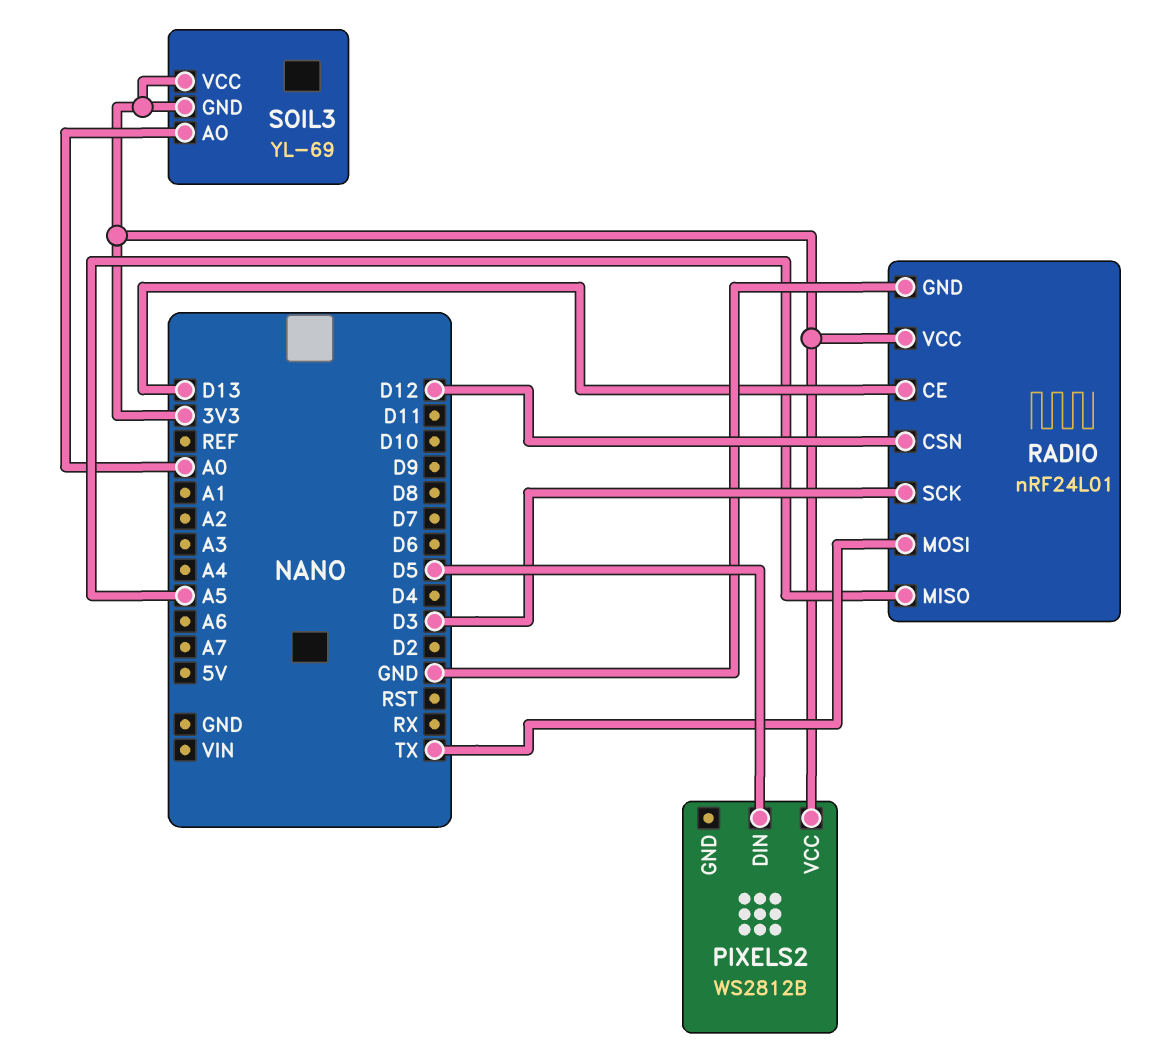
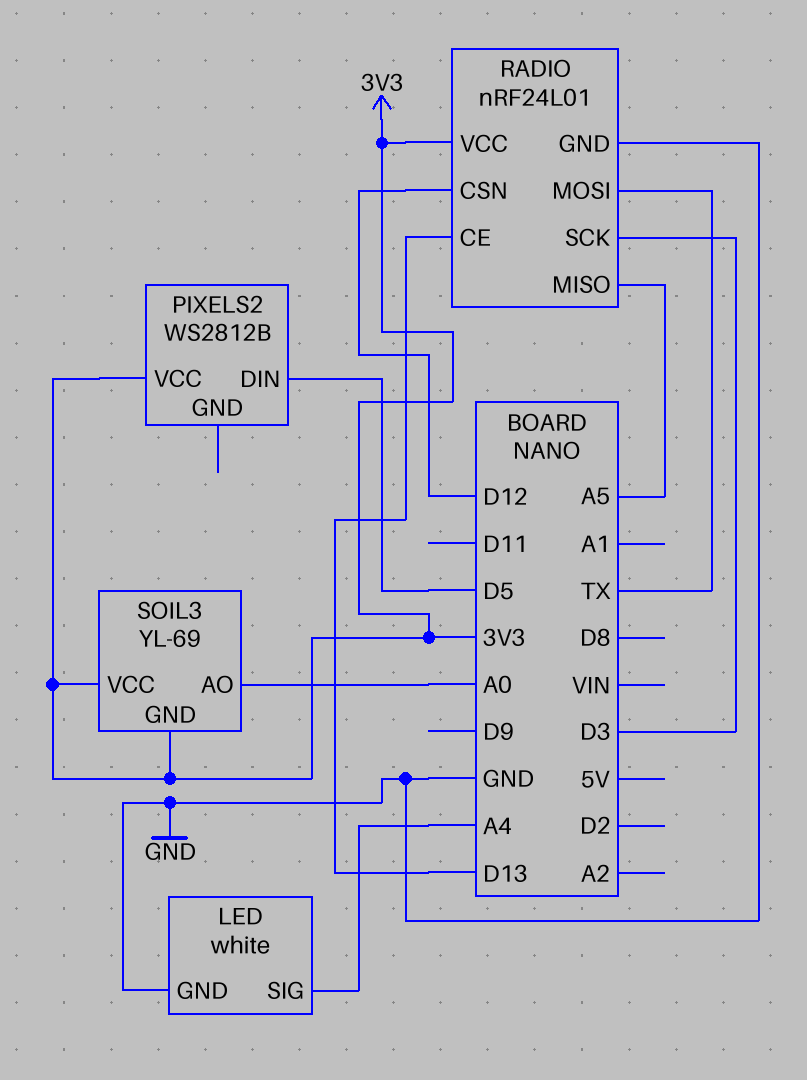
LED: none -> white
LED pin GND: none -> GND
LED pin SIG: none -> A4

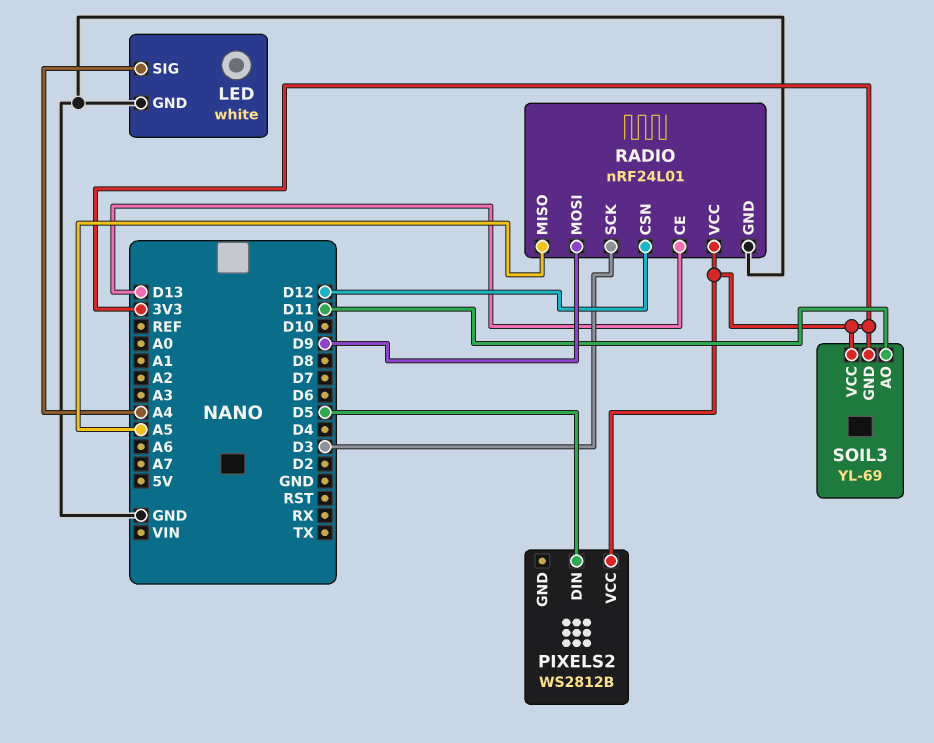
RADIO pin MOSI: TX -> D9
SOIL3 pin AO: A0 -> D11

